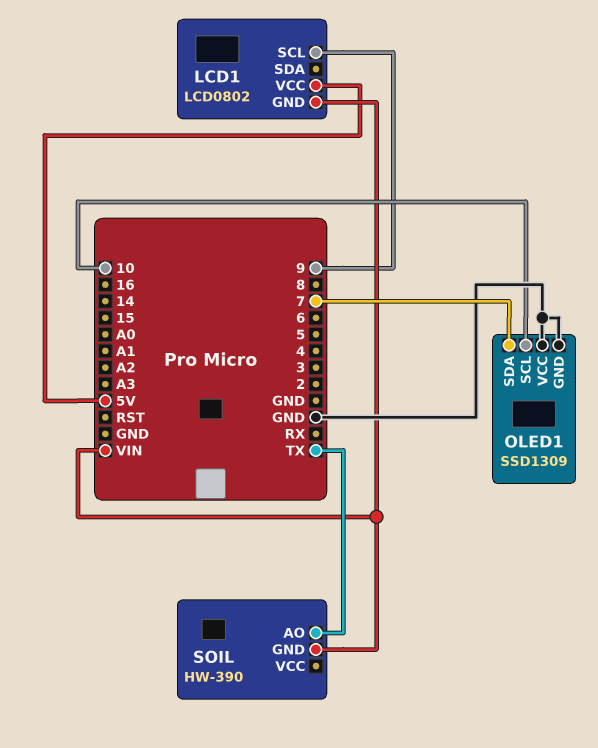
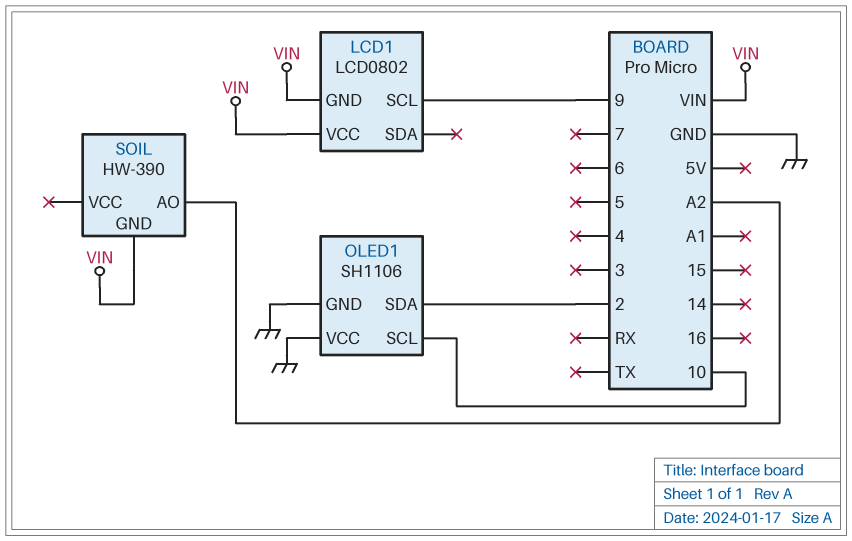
LCD1 pin VCC: 5V -> VIN
OLED1: SSD1309 -> SH1106
OLED1 pin SDA: 7 -> 2
SOIL pin AO: TX -> A2

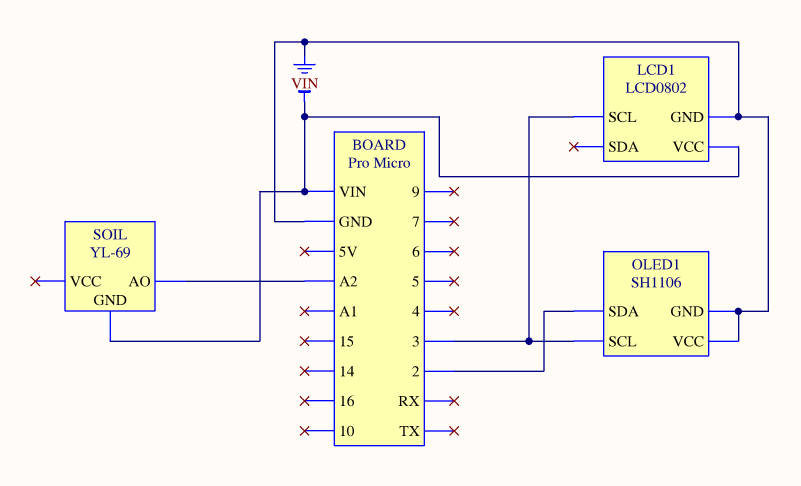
LCD1 pin GND: VIN -> GND
LCD1 pin SCL: 9 -> 3
OLED1 pin SCL: 10 -> 3
SOIL: HW-390 -> YL-69

